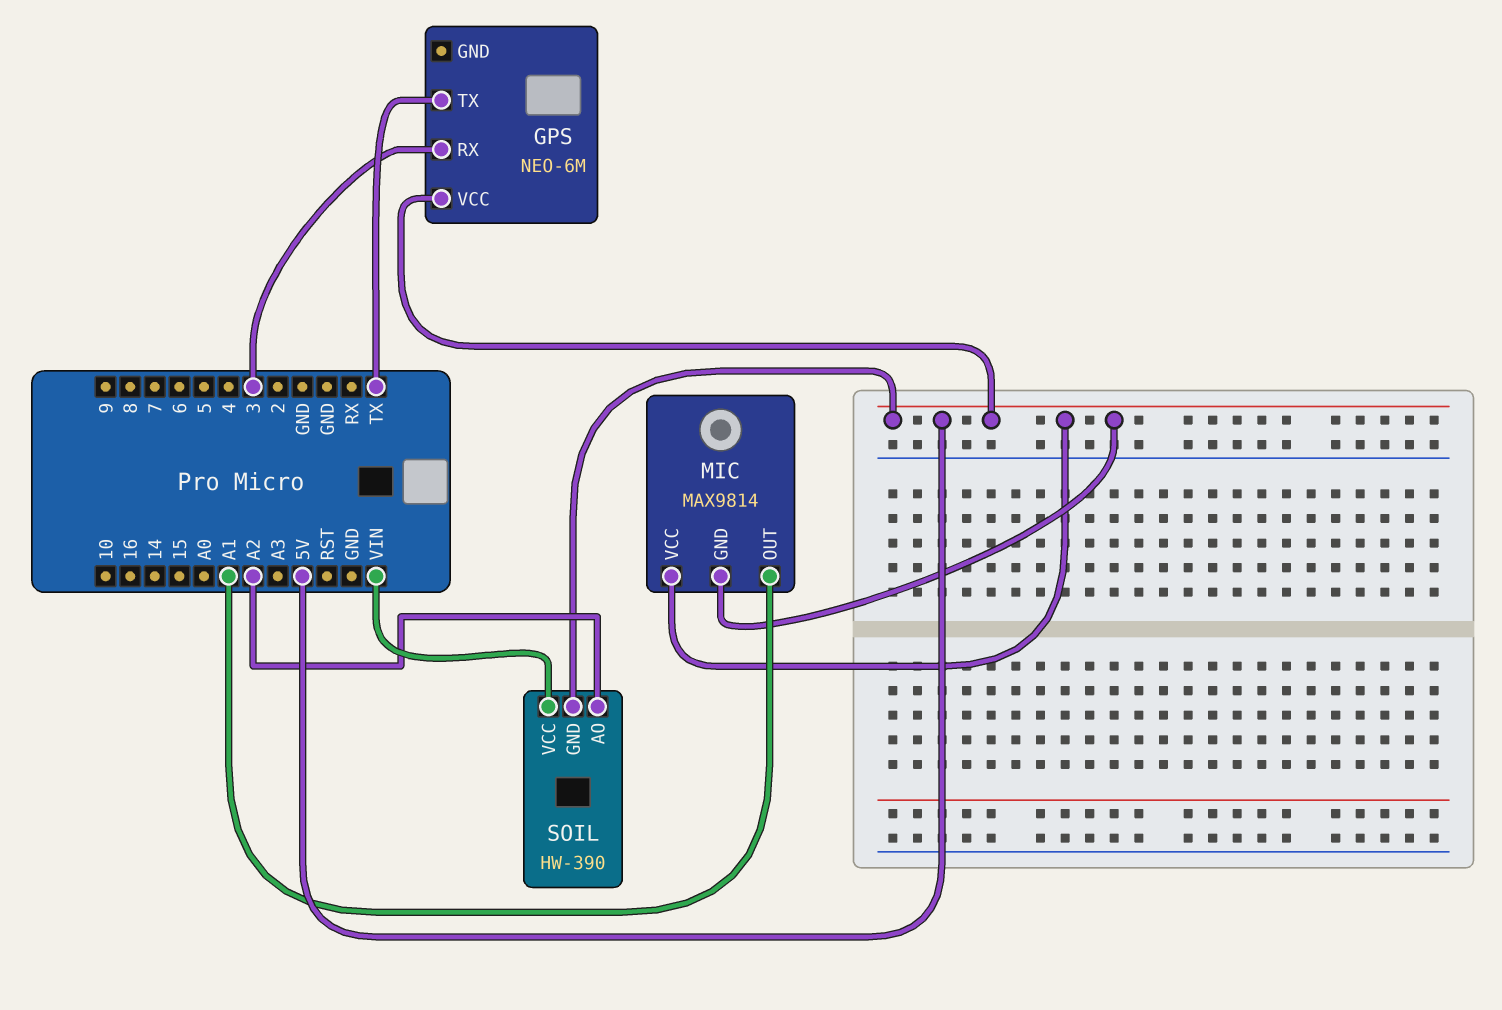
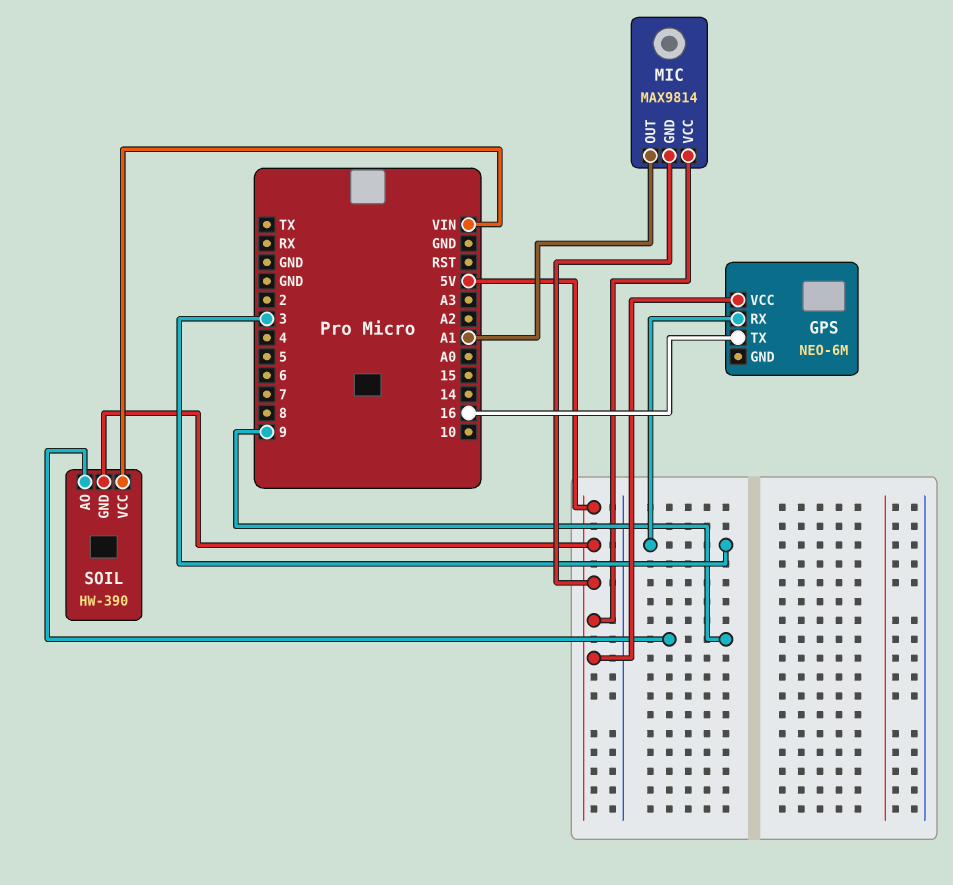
GPS pin TX: TX -> 16
SOIL pin AO: A2 -> 9

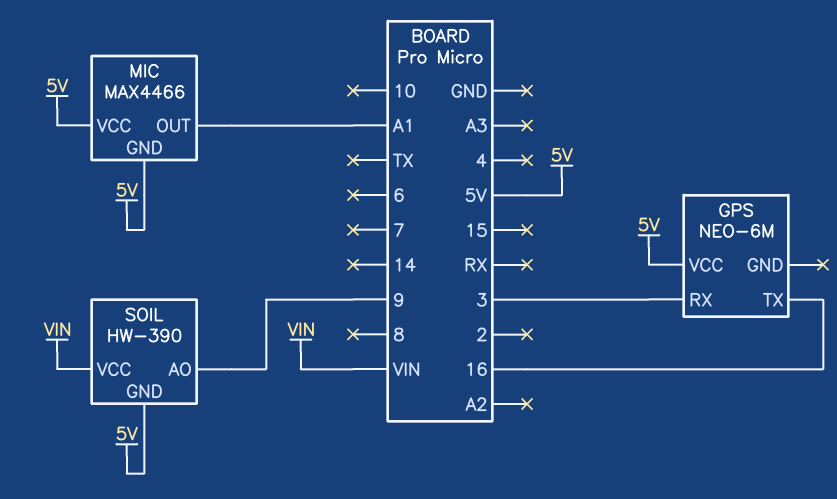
MIC: MAX9814 -> MAX4466

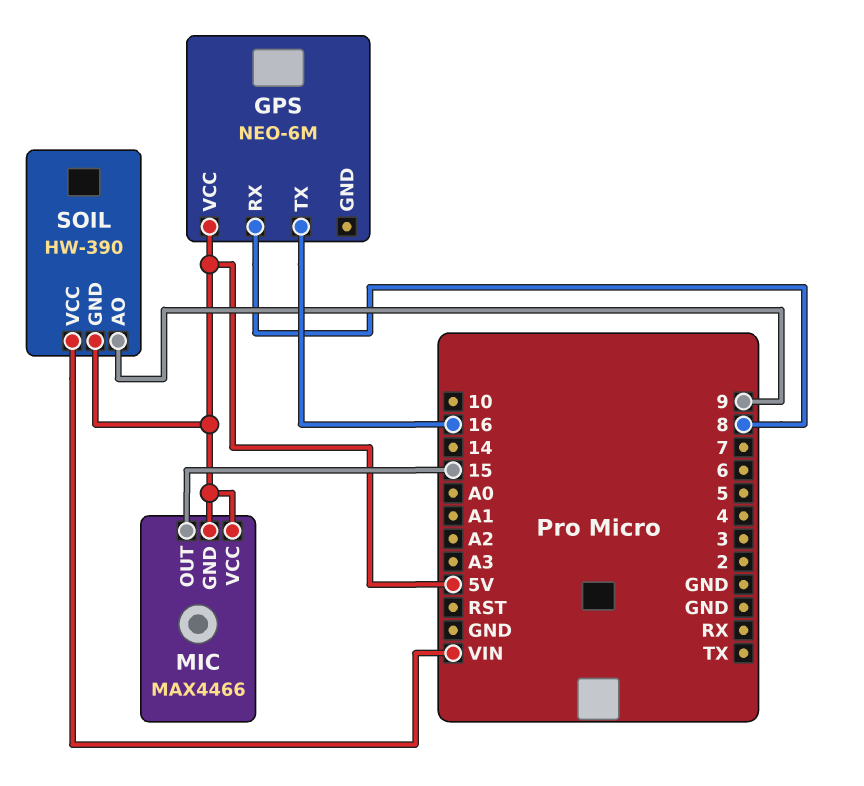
GPS pin RX: 3 -> 8
MIC pin OUT: A1 -> 15

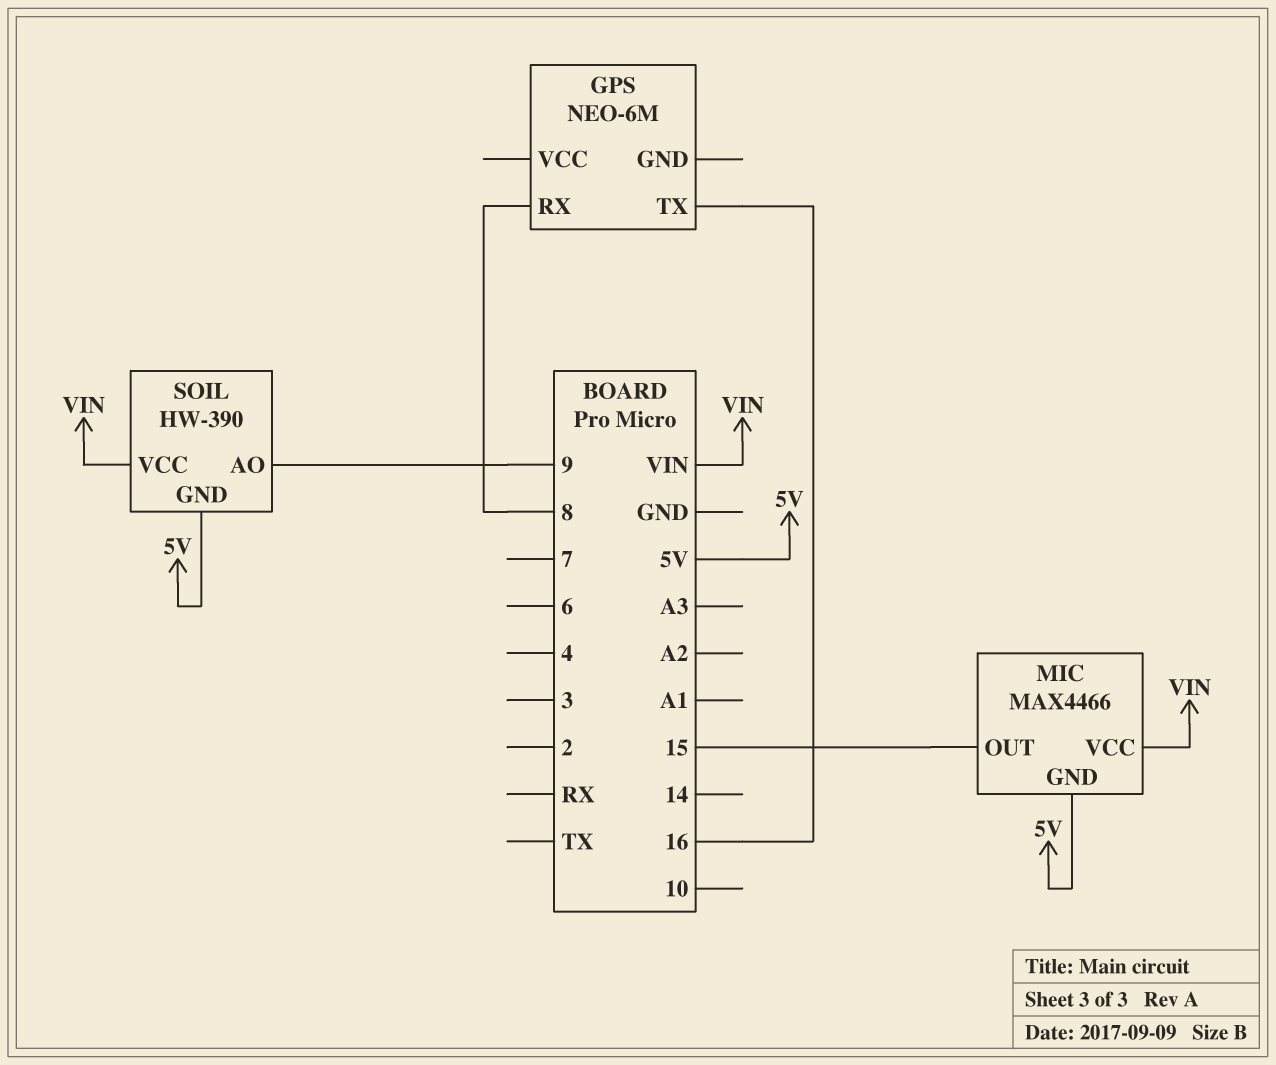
GPS pin VCC: 5V -> none
MIC pin VCC: 5V -> VIN

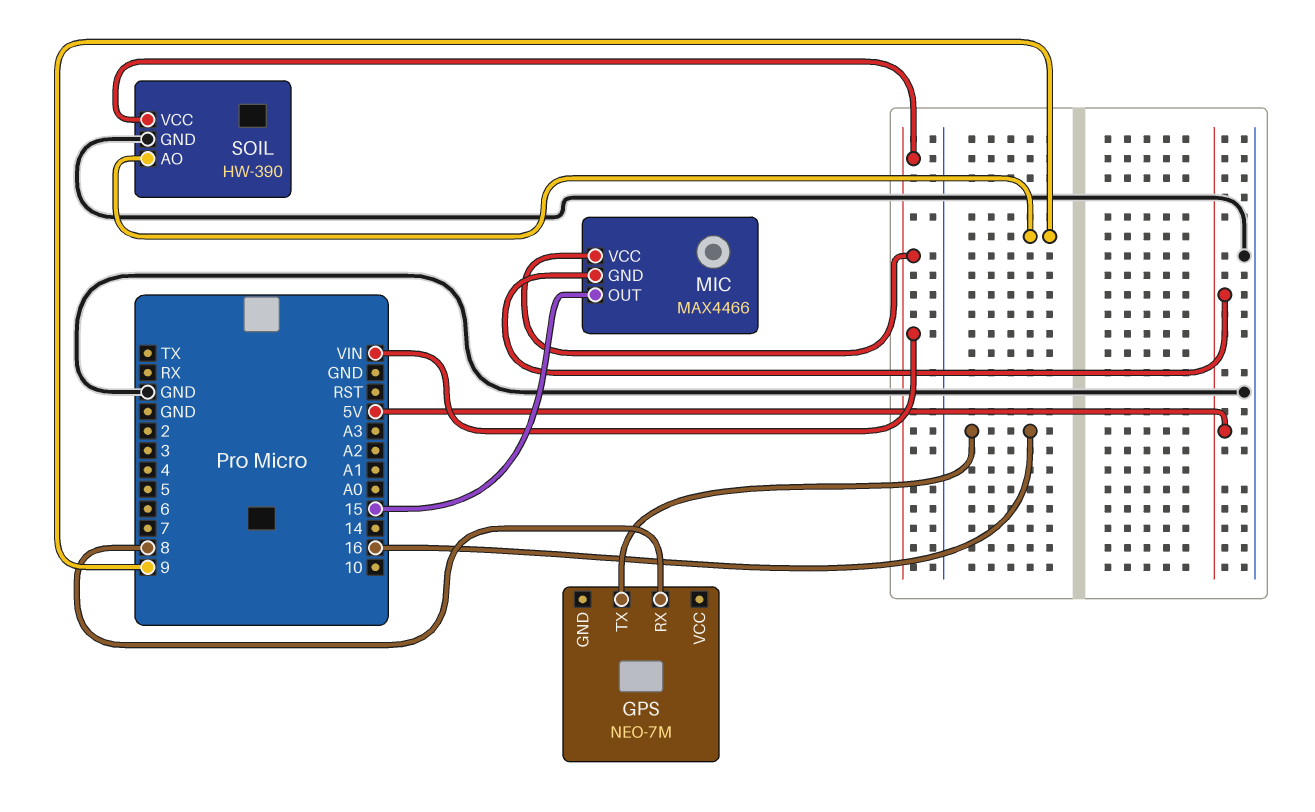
GPS: NEO-6M -> NEO-7M
SOIL pin GND: 5V -> GND

